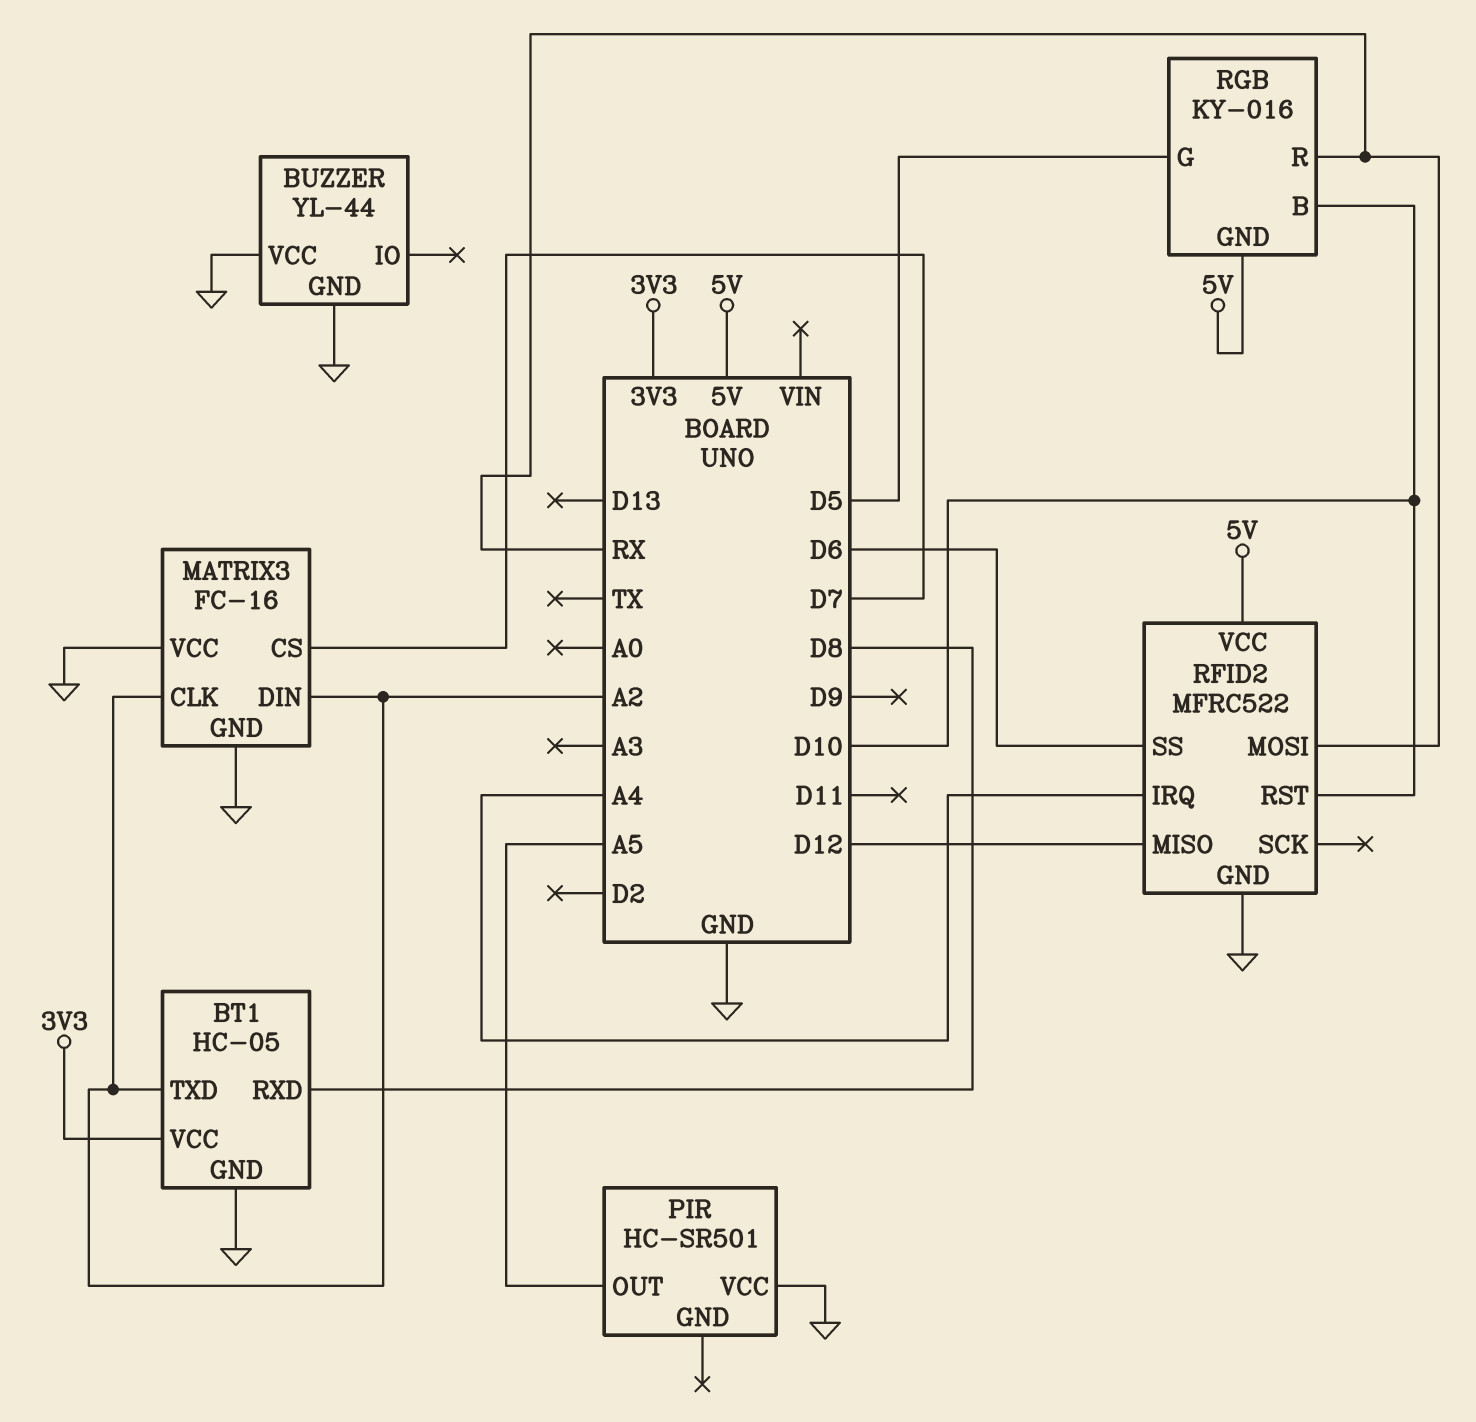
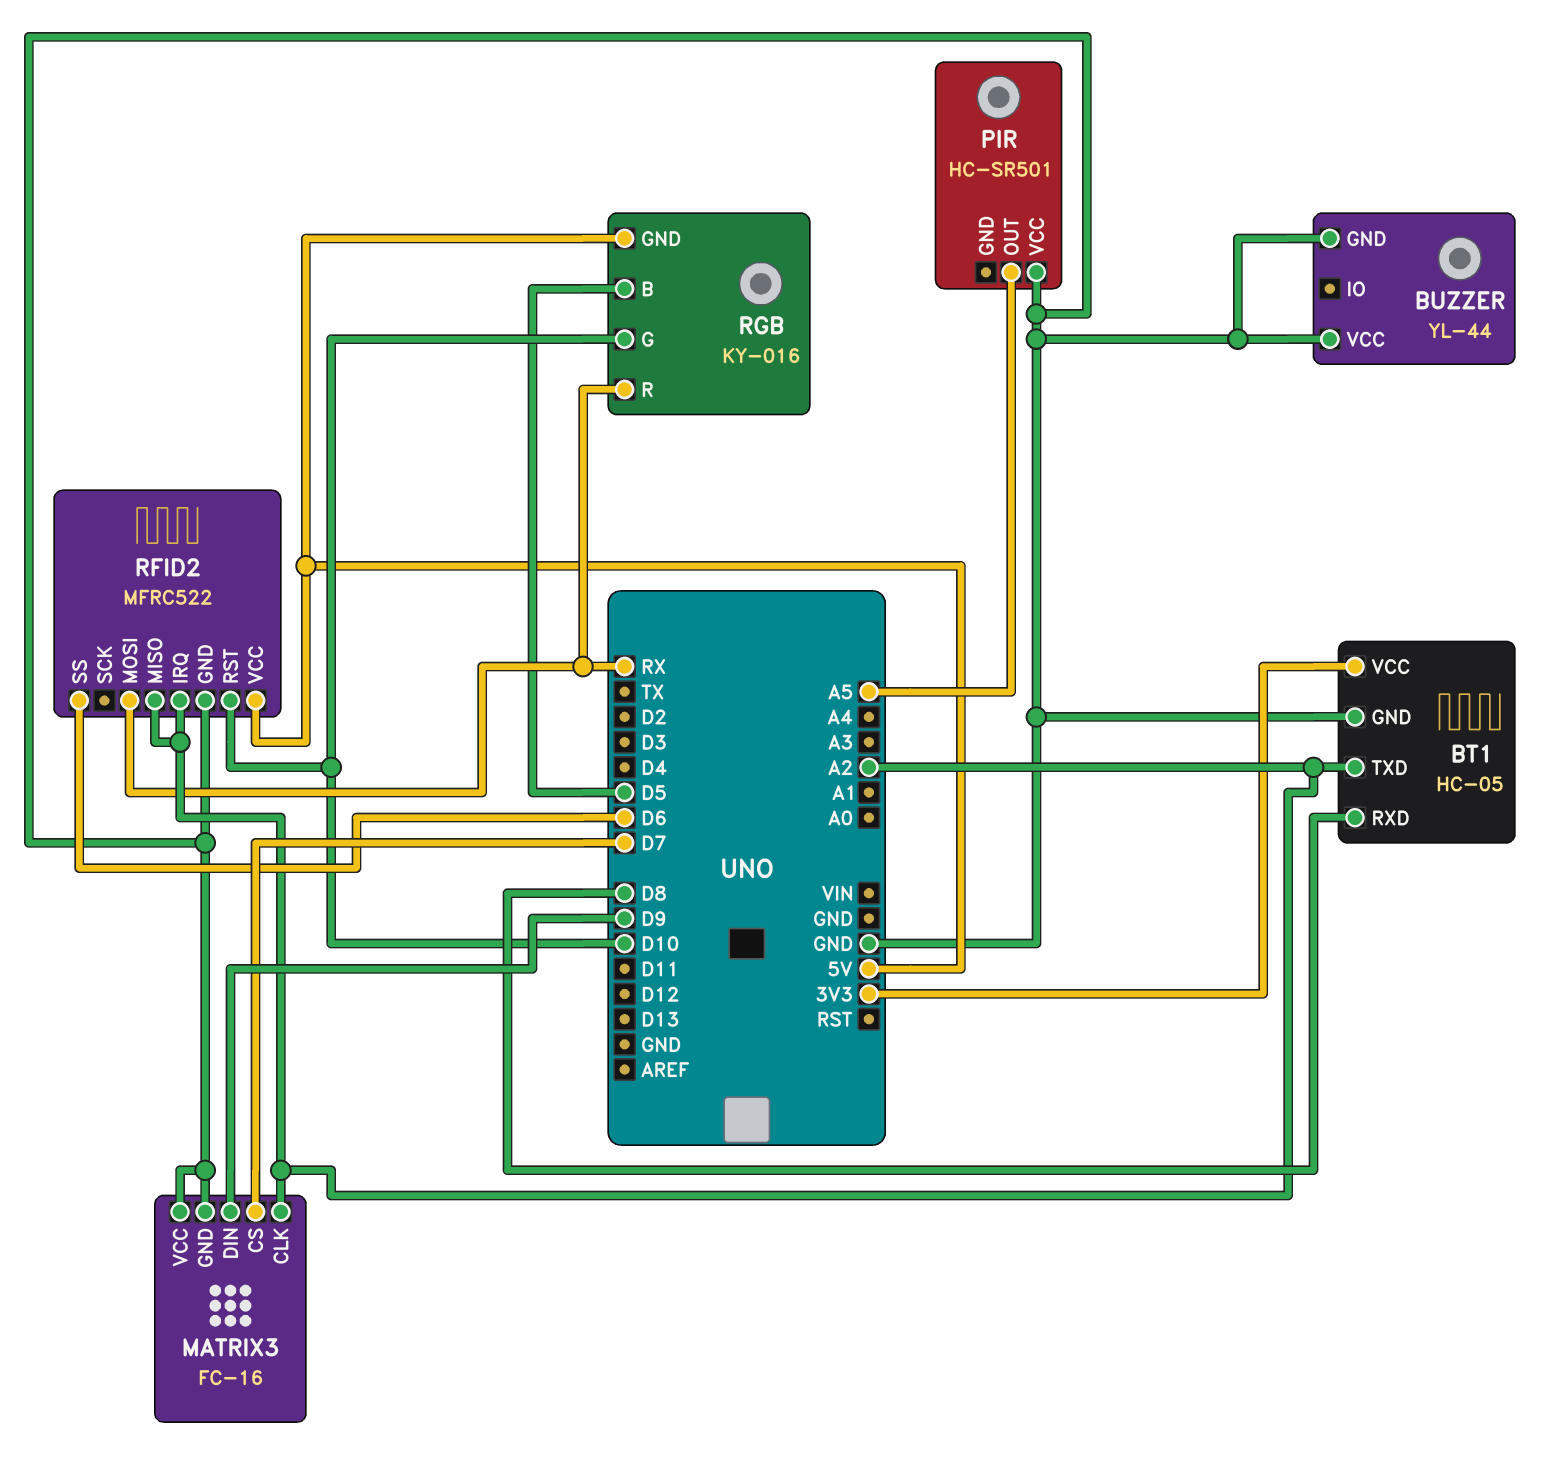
MATRIX3 pin DIN: A2 -> D9
RFID2 pin IRQ: A4 -> A2
RFID2 pin MISO: D12 -> A2
RGB pin B: D10 -> D5
RGB pin G: D5 -> D10

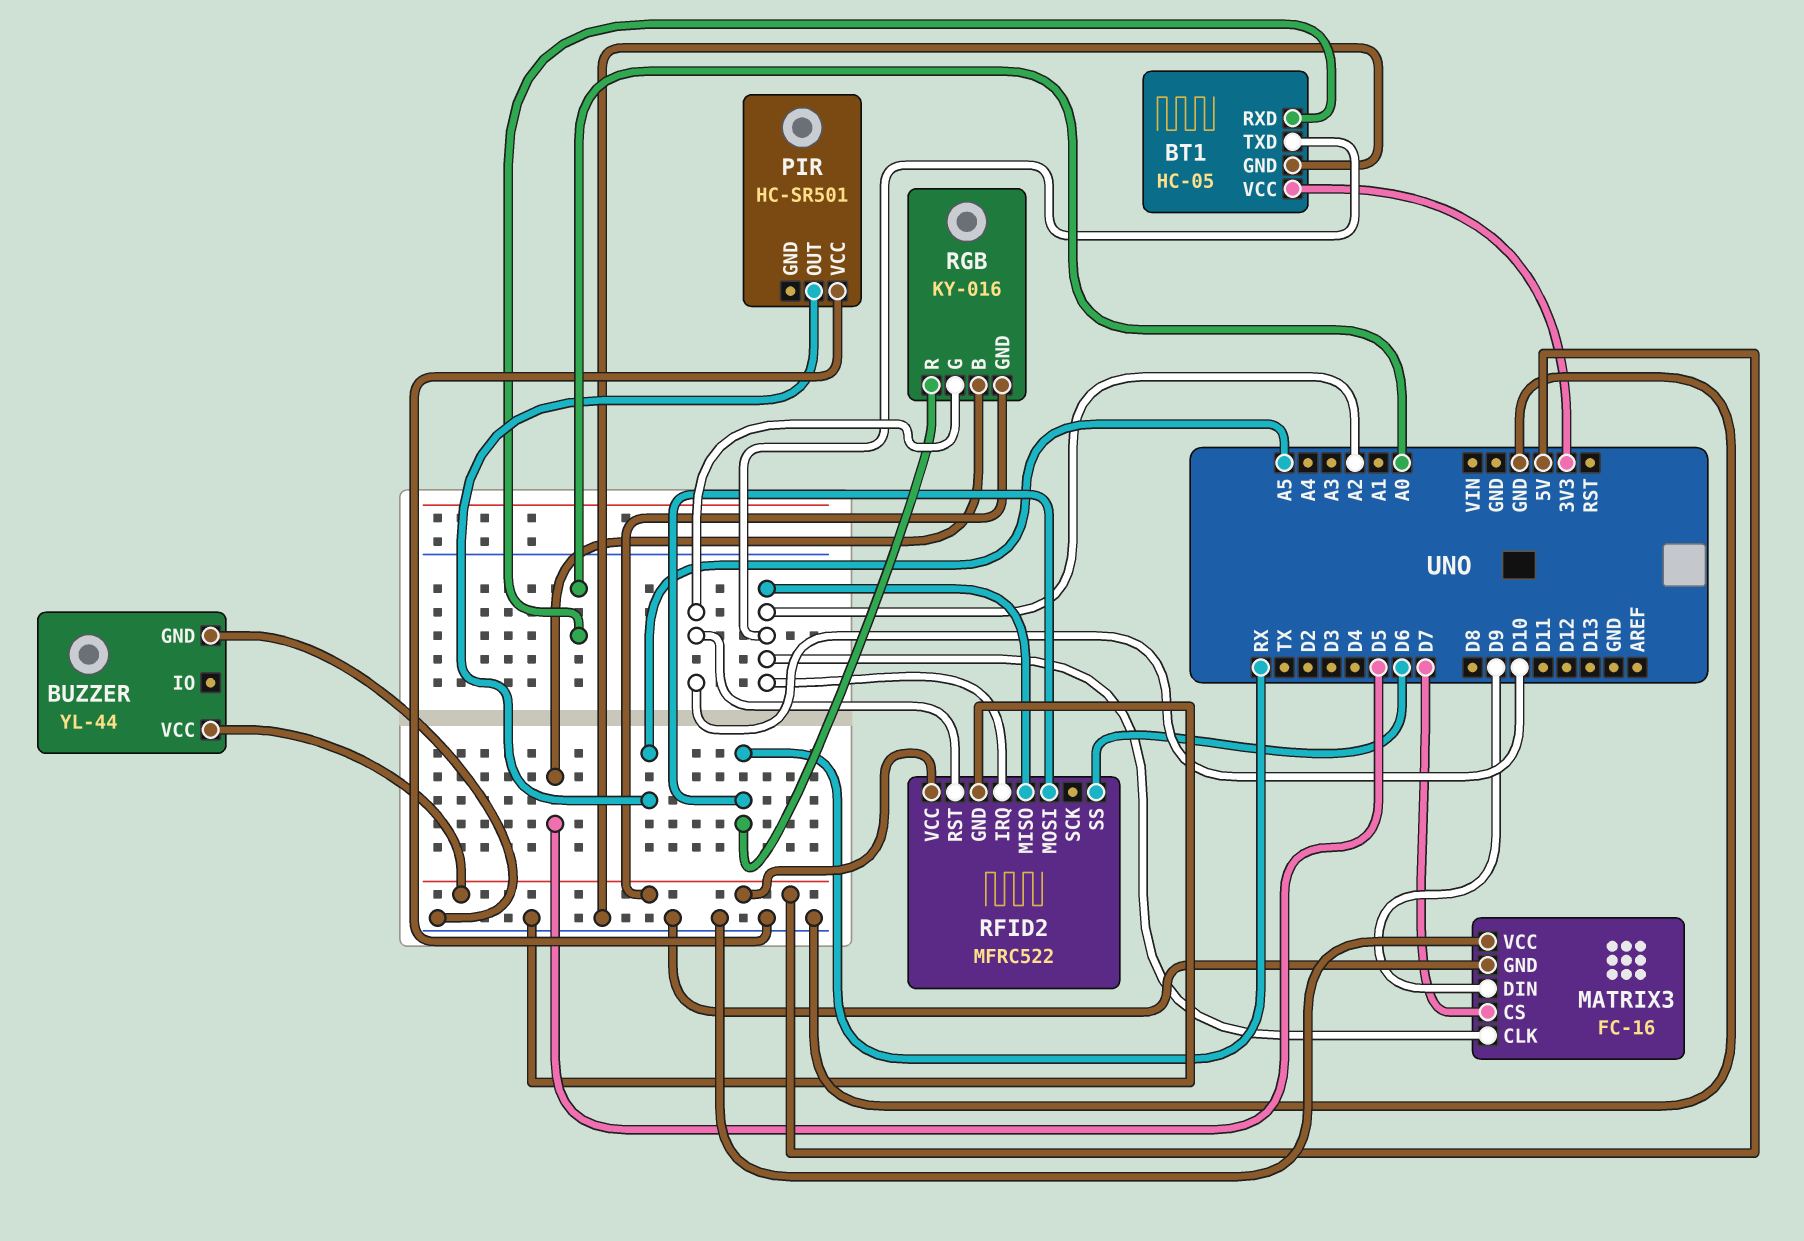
BT1 pin RXD: D8 -> A0
BUZZER pin VCC: GND -> 5V

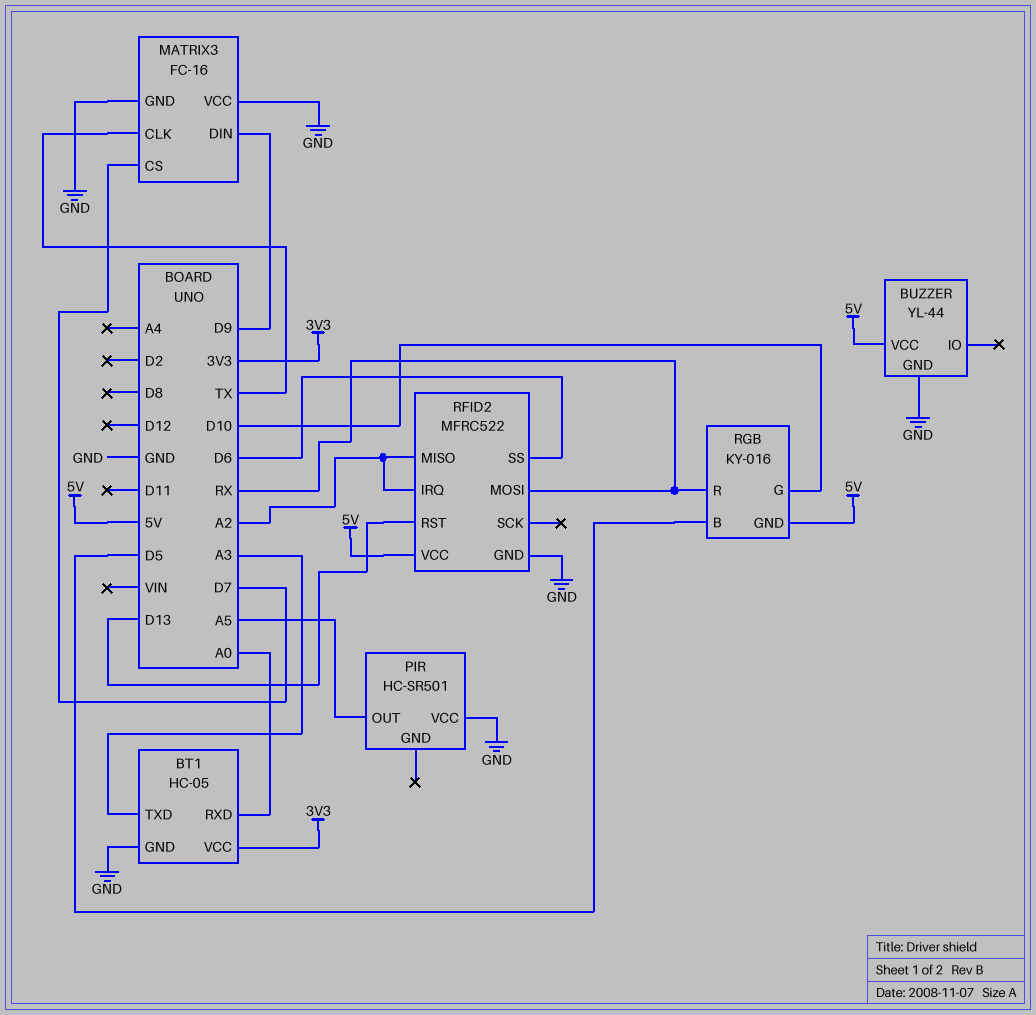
BT1 pin TXD: A2 -> A3
MATRIX3 pin CLK: A2 -> TX
RFID2 pin RST: D10 -> D13

